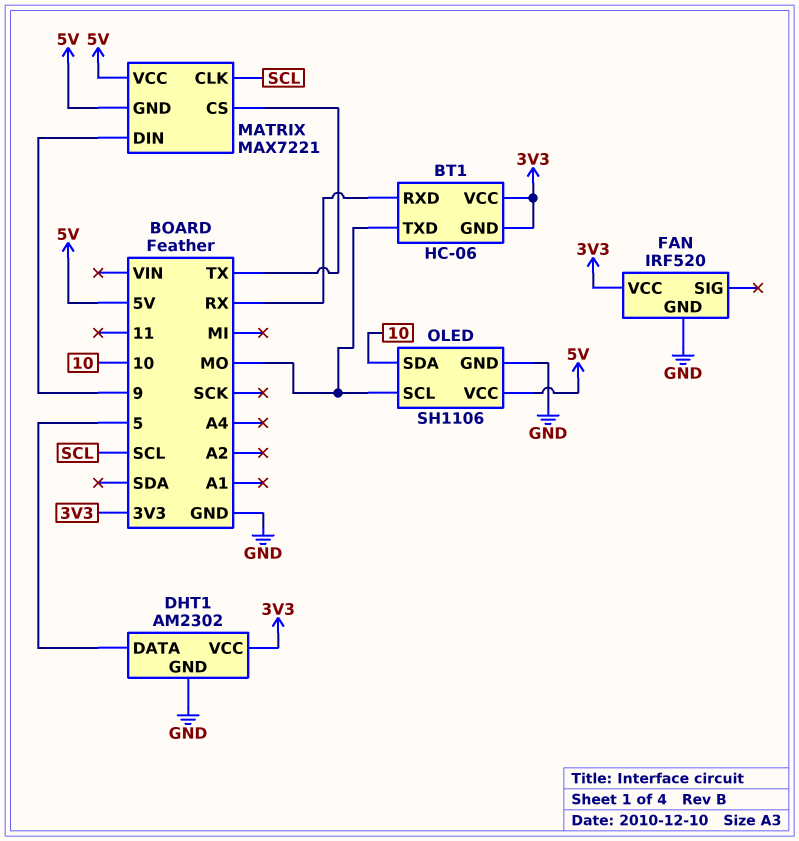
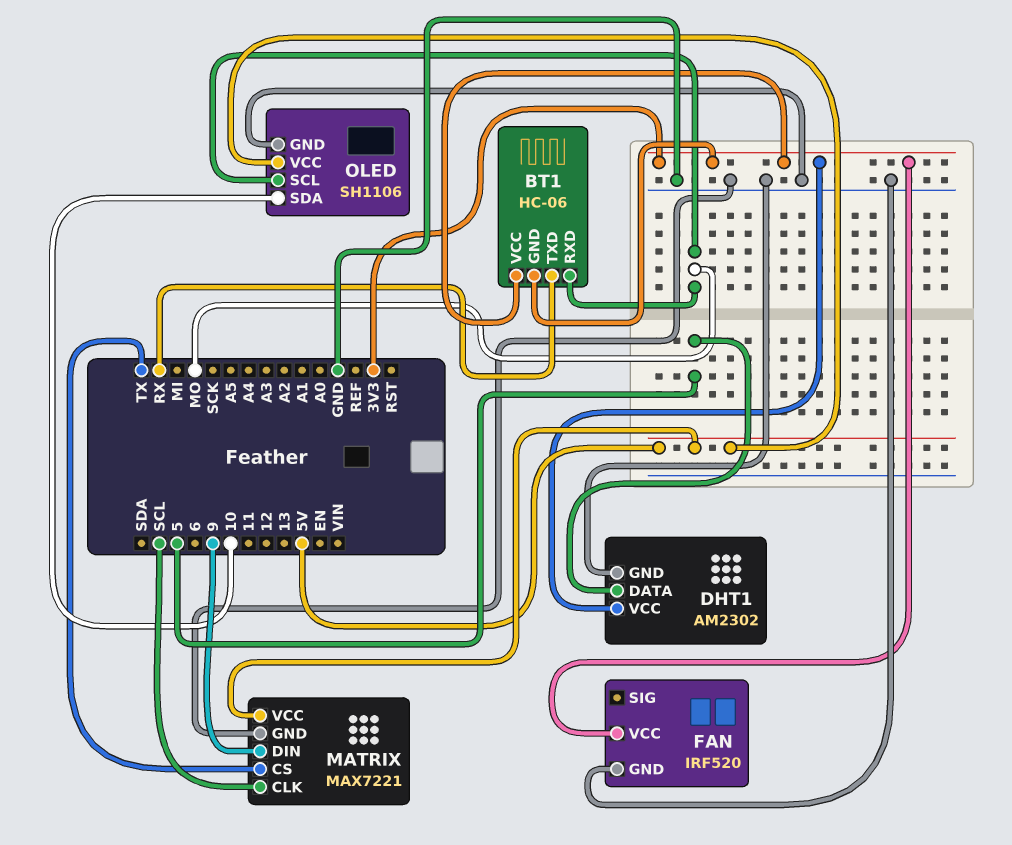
BT1 pin RXD: RX -> MO
BT1 pin TXD: MO -> RX
MATRIX pin GND: 5V -> GND

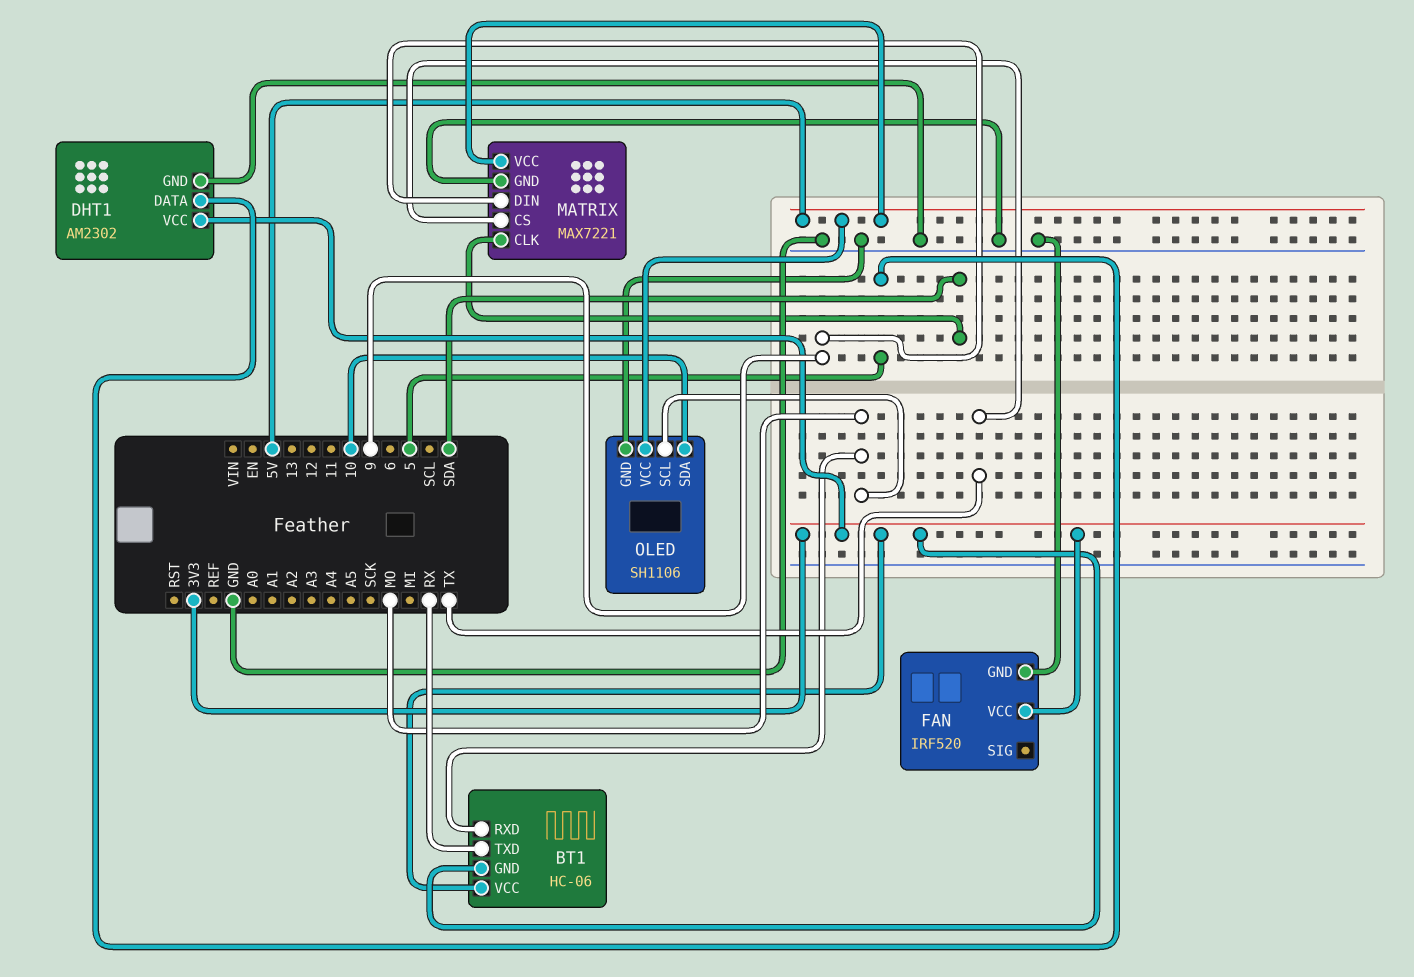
MATRIX pin CLK: SCL -> SDA

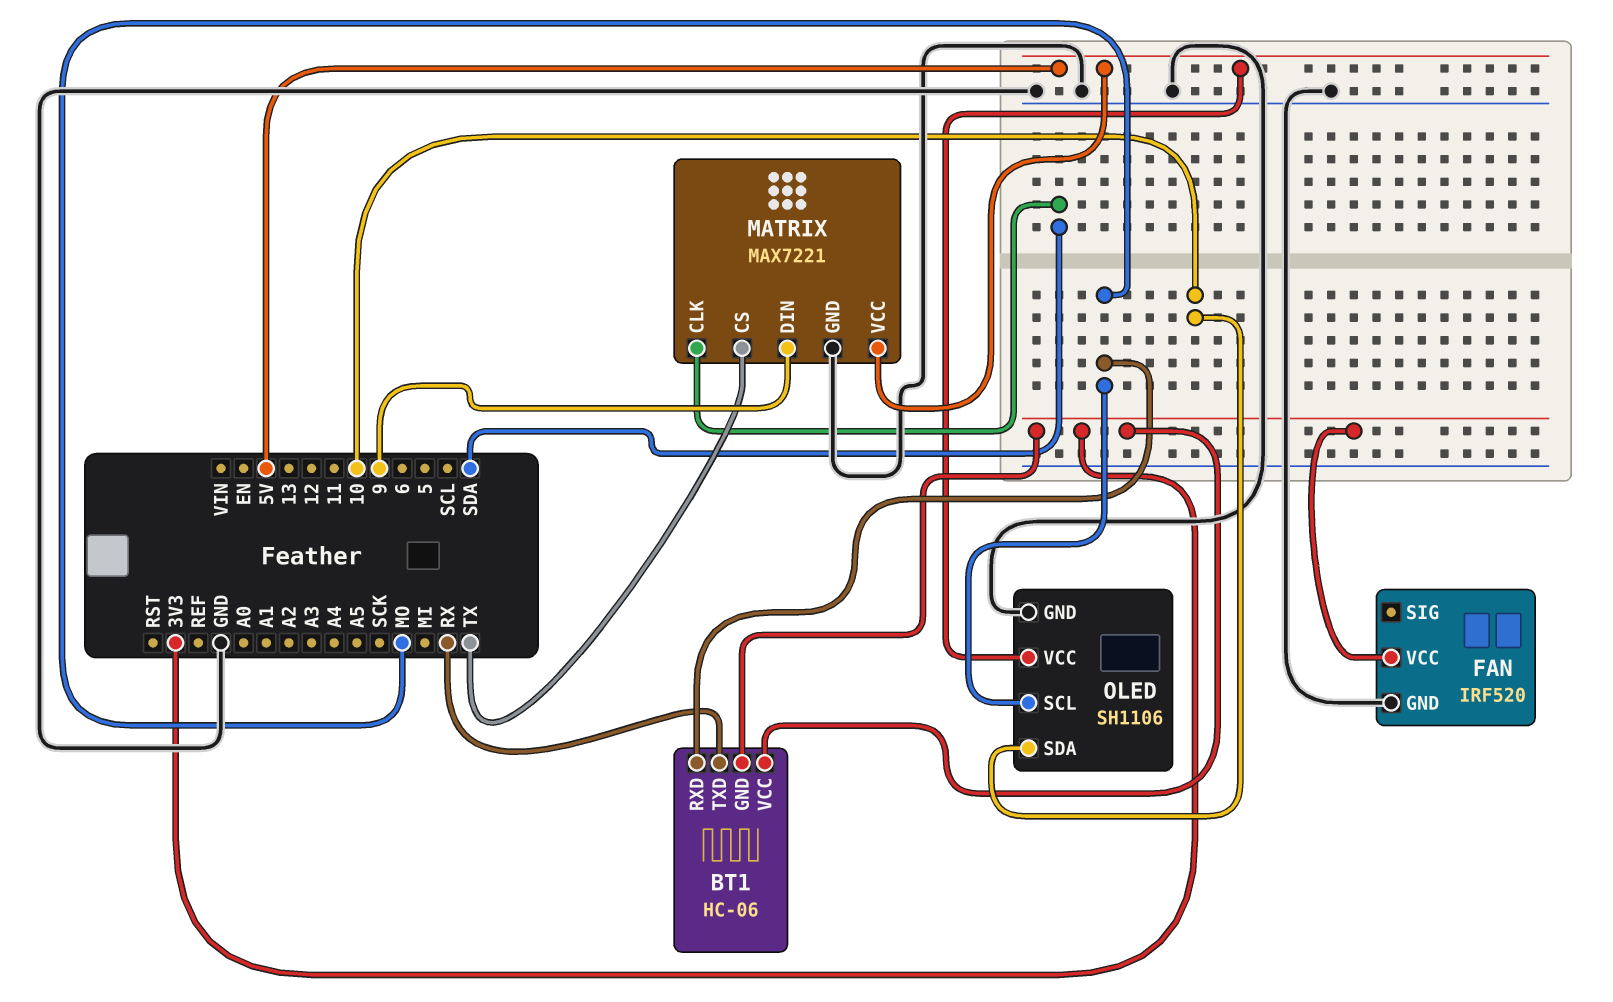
DHT1: AM2302 -> none
DHT1 pin DATA: 5 -> none
DHT1 pin GND: GND -> none
DHT1 pin VCC: 3V3 -> none

